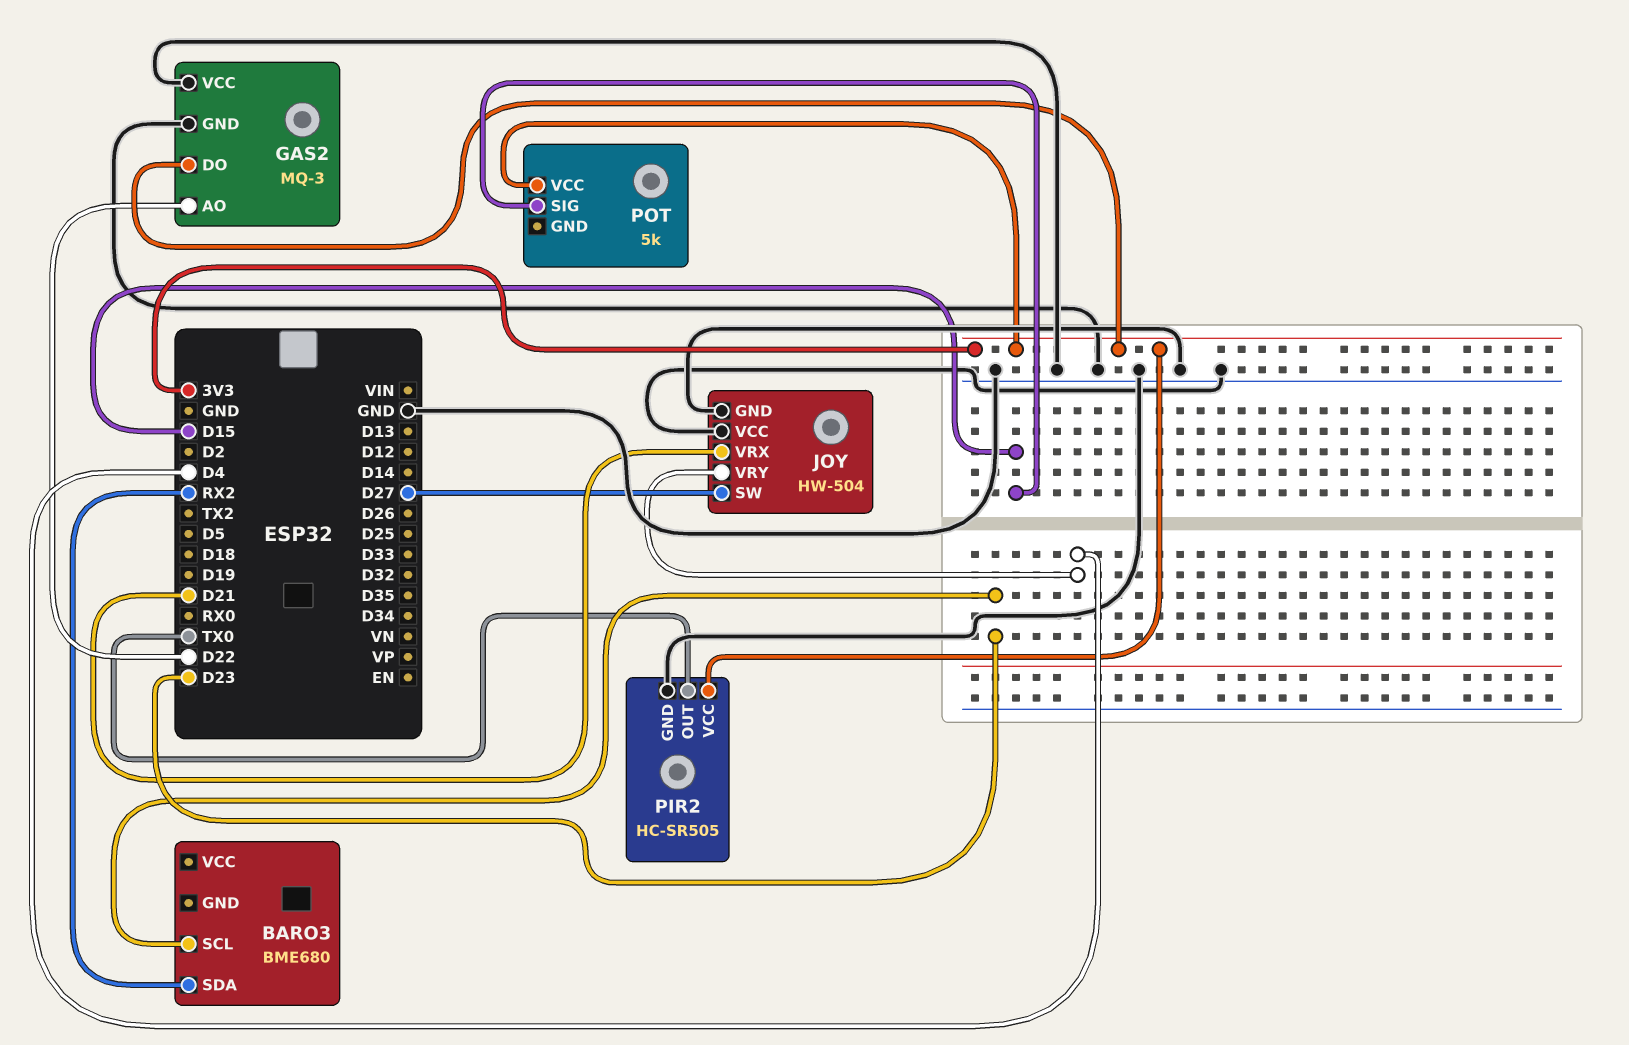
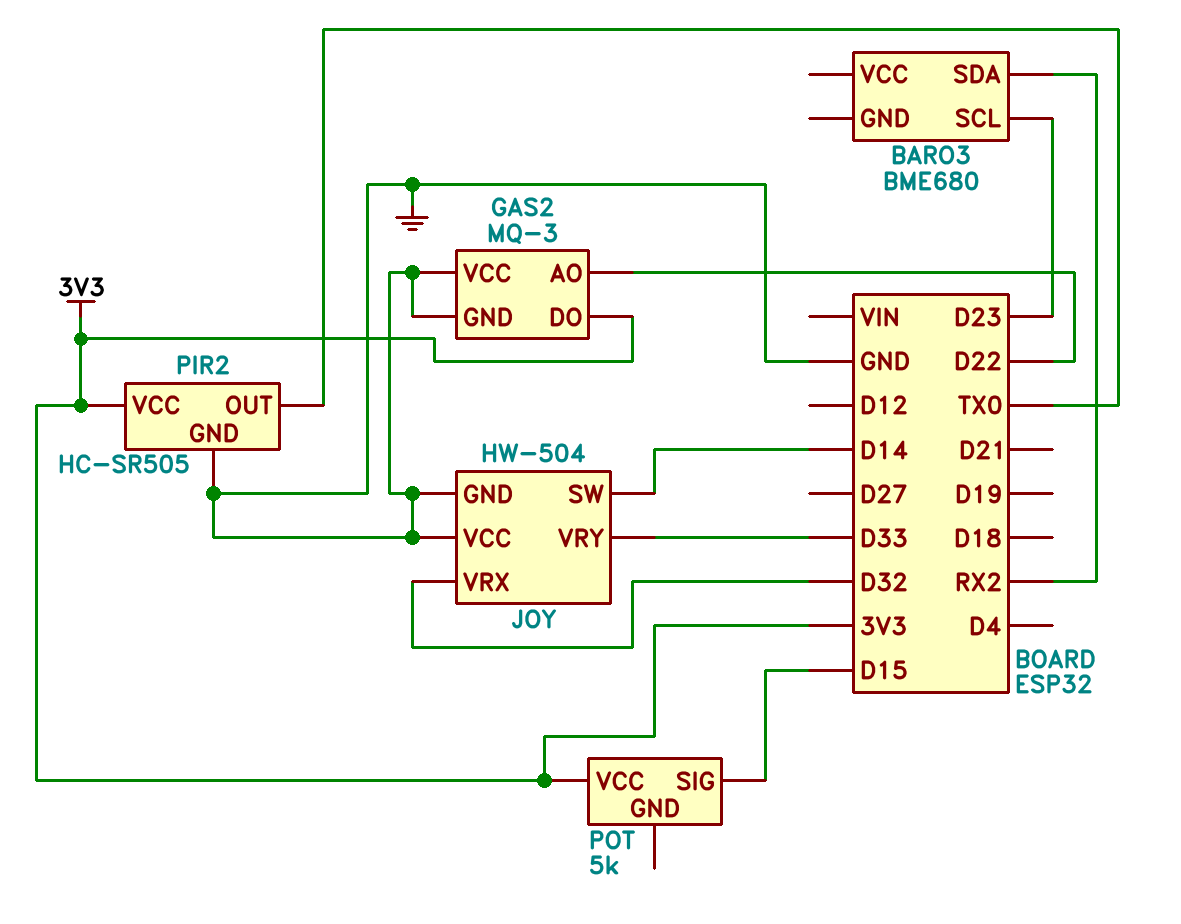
JOY pin SW: D27 -> D14
JOY pin VRX: D21 -> D32
JOY pin VRY: D4 -> D33

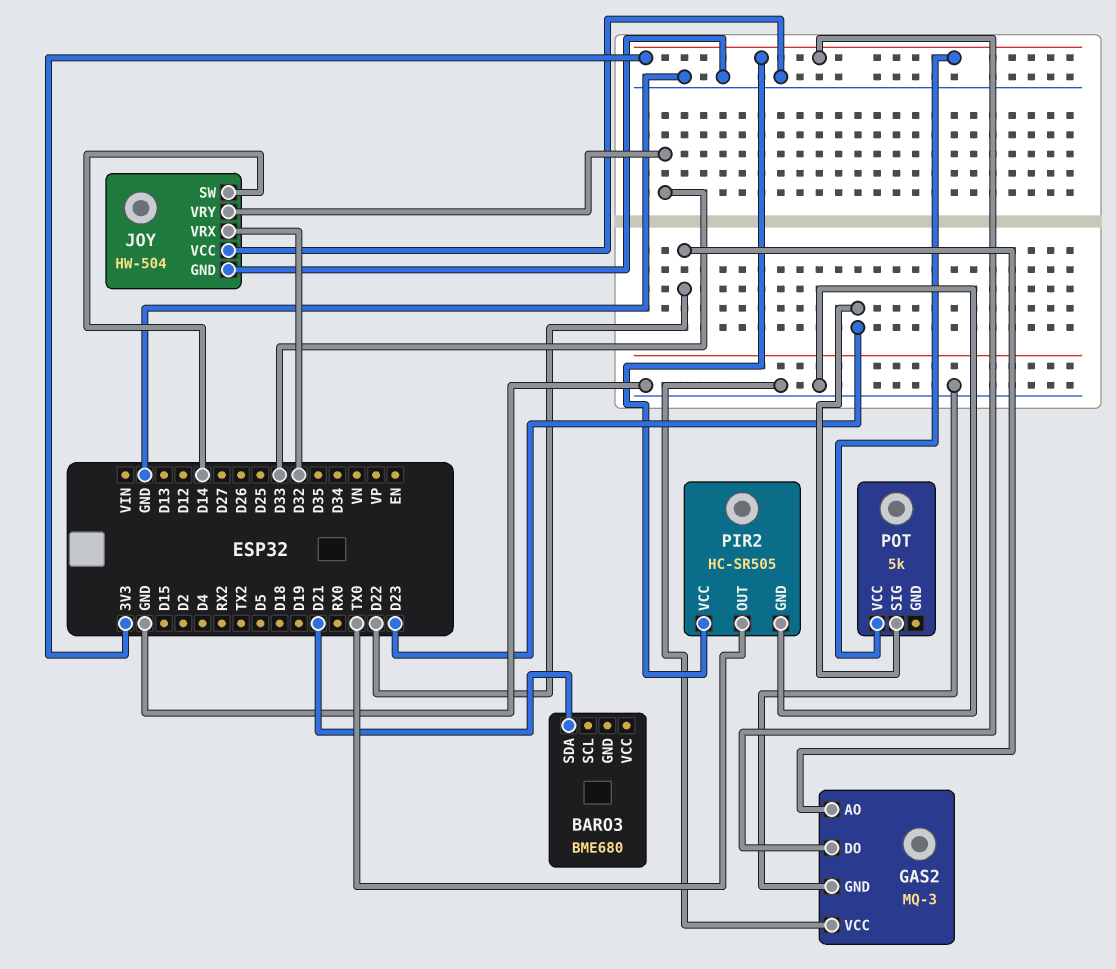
BARO3 pin SCL: D23 -> none
BARO3 pin SDA: RX2 -> D21
POT pin SIG: D15 -> D23

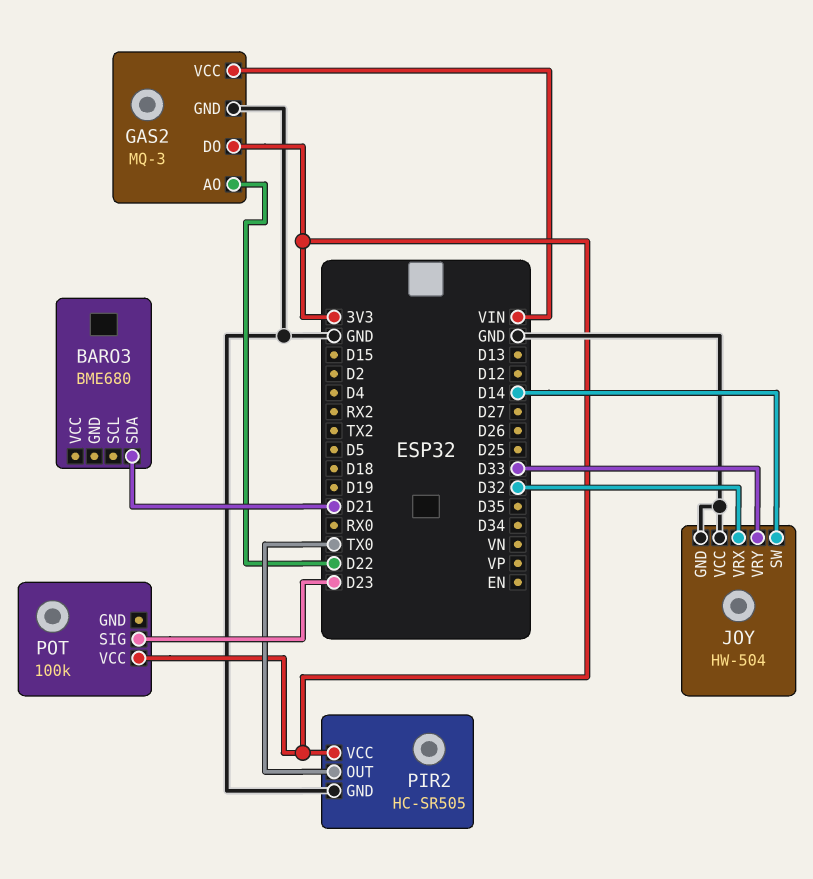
GAS2 pin VCC: GND -> VIN
POT: 5k -> 100k

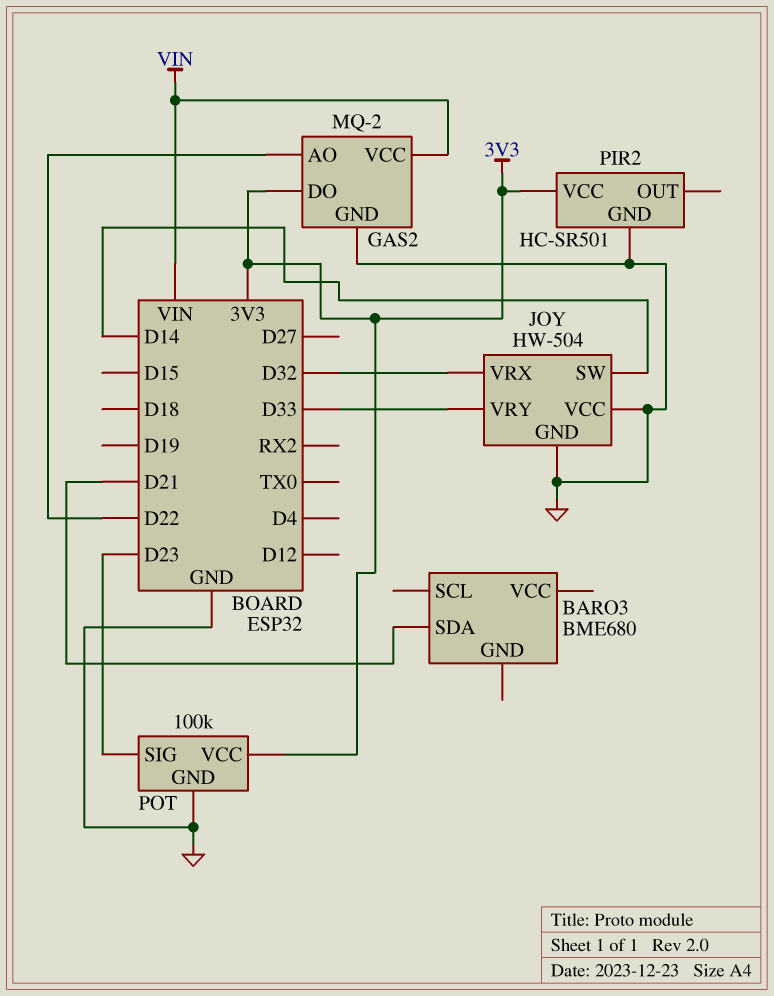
GAS2: MQ-3 -> MQ-2
PIR2: HC-SR505 -> HC-SR501
PIR2 pin OUT: TX0 -> none
POT pin GND: none -> GND

